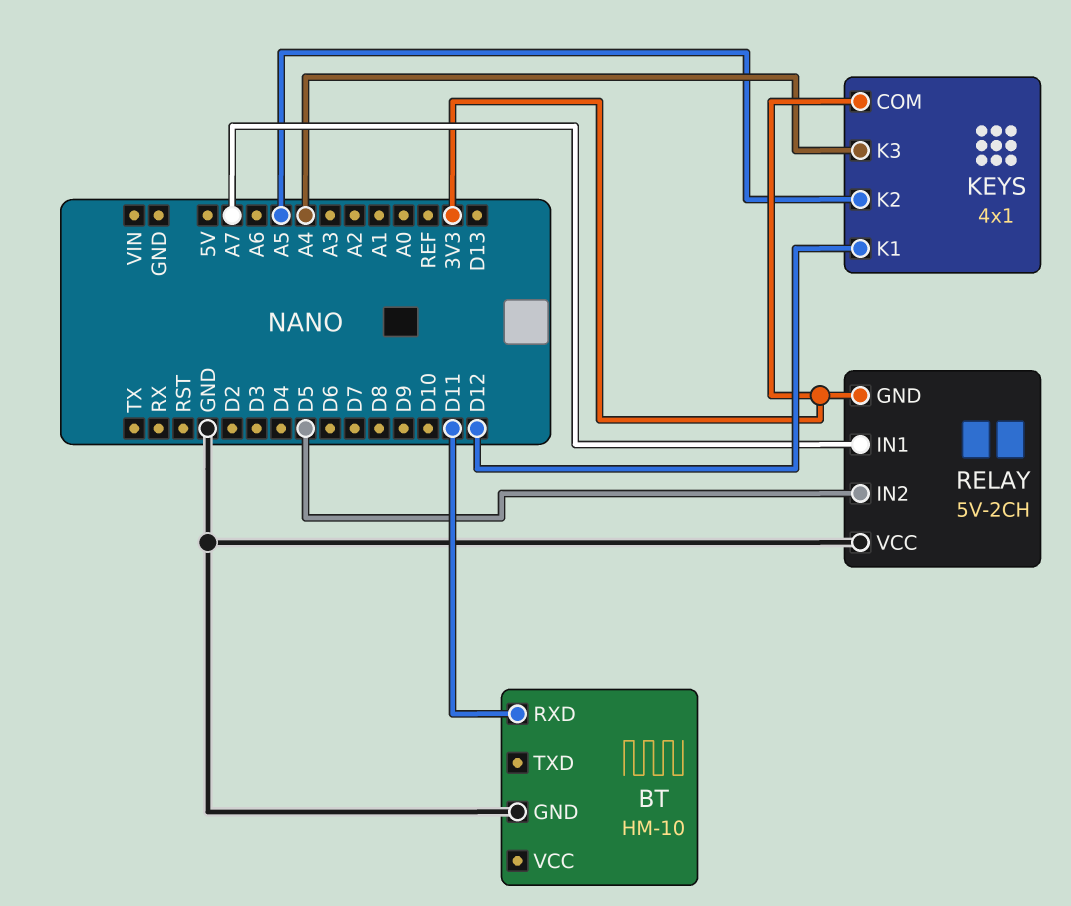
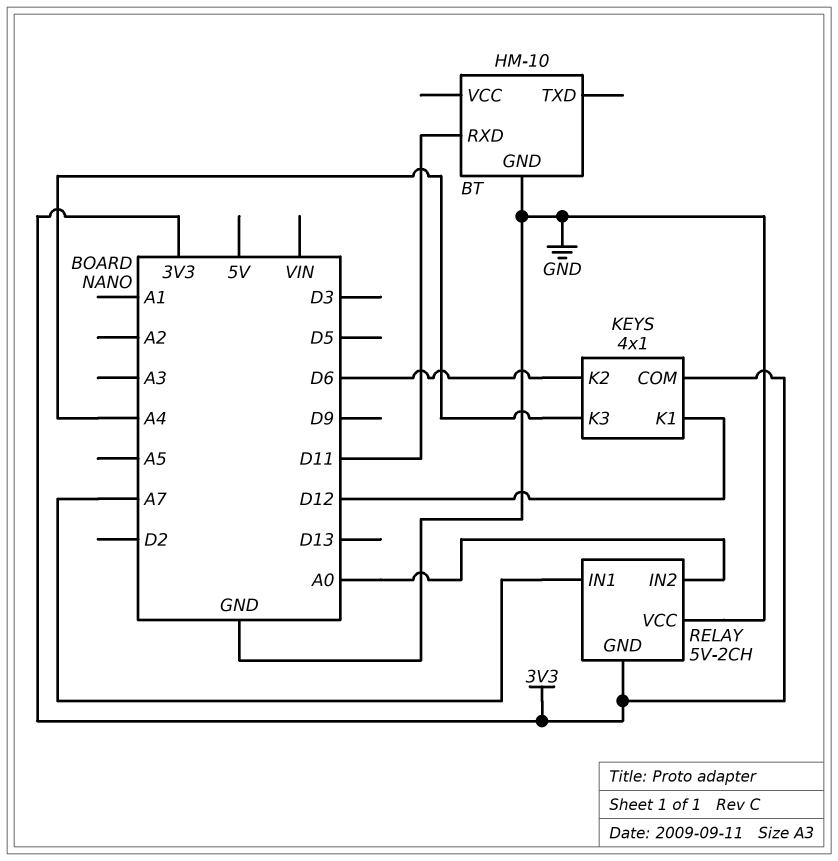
KEYS pin K2: A5 -> D6
RELAY pin IN2: D5 -> A0

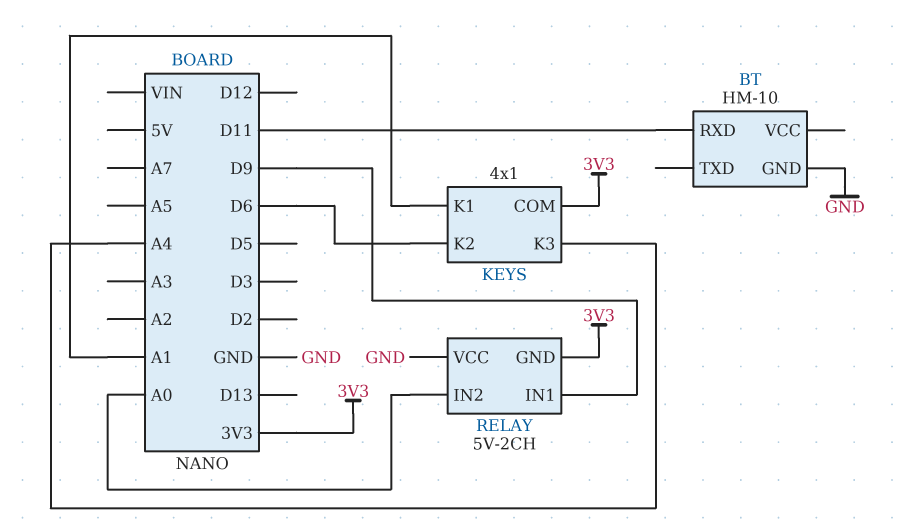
KEYS pin K1: D12 -> A1
RELAY pin IN1: A7 -> D9

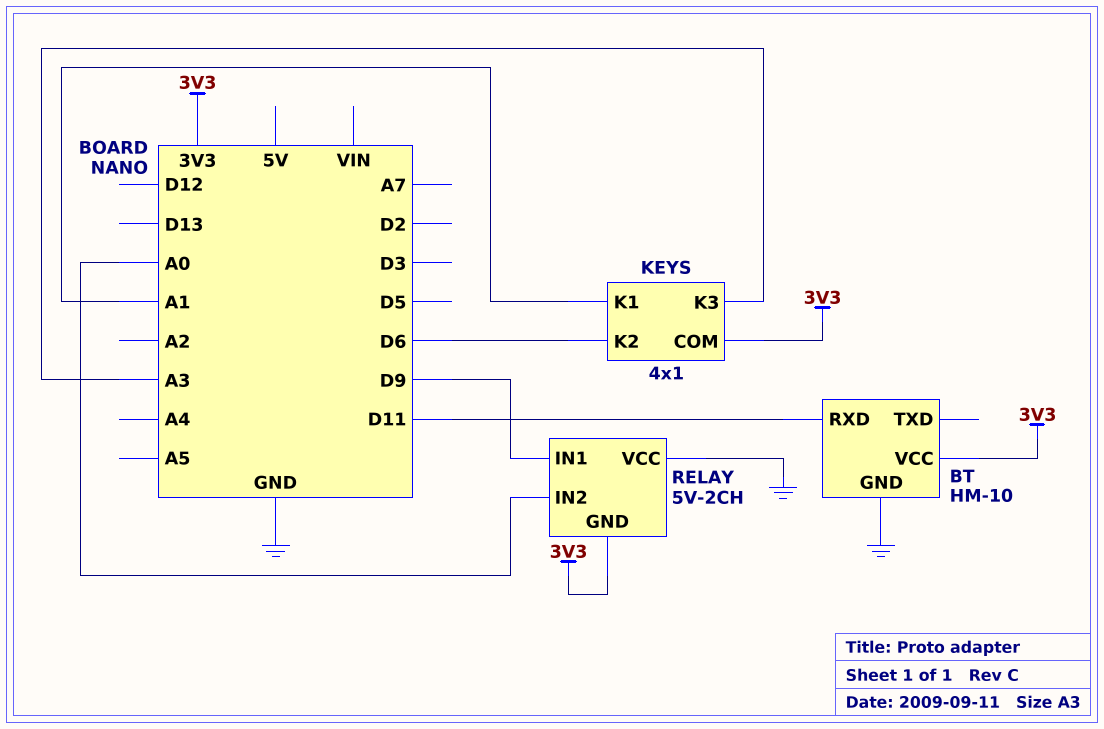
BT pin VCC: none -> 3V3
KEYS pin K3: A4 -> A3

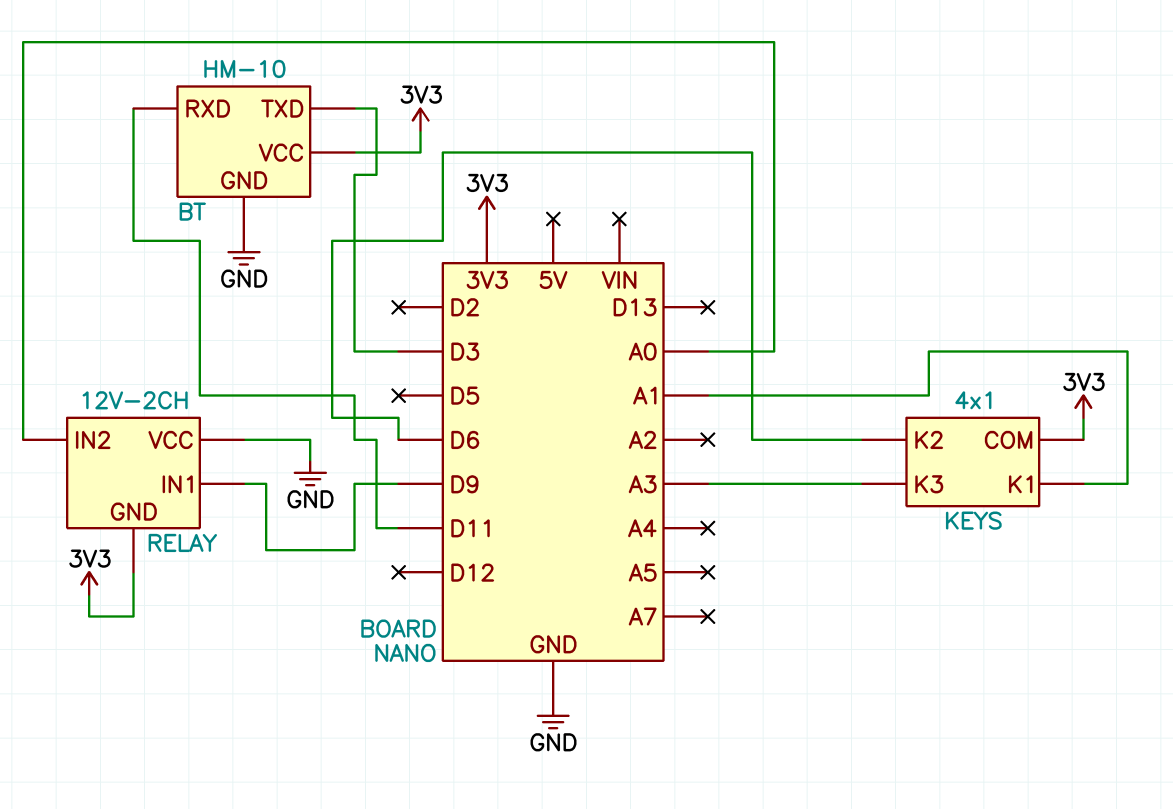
BT pin TXD: none -> D3
RELAY: 5V-2CH -> 12V-2CH

